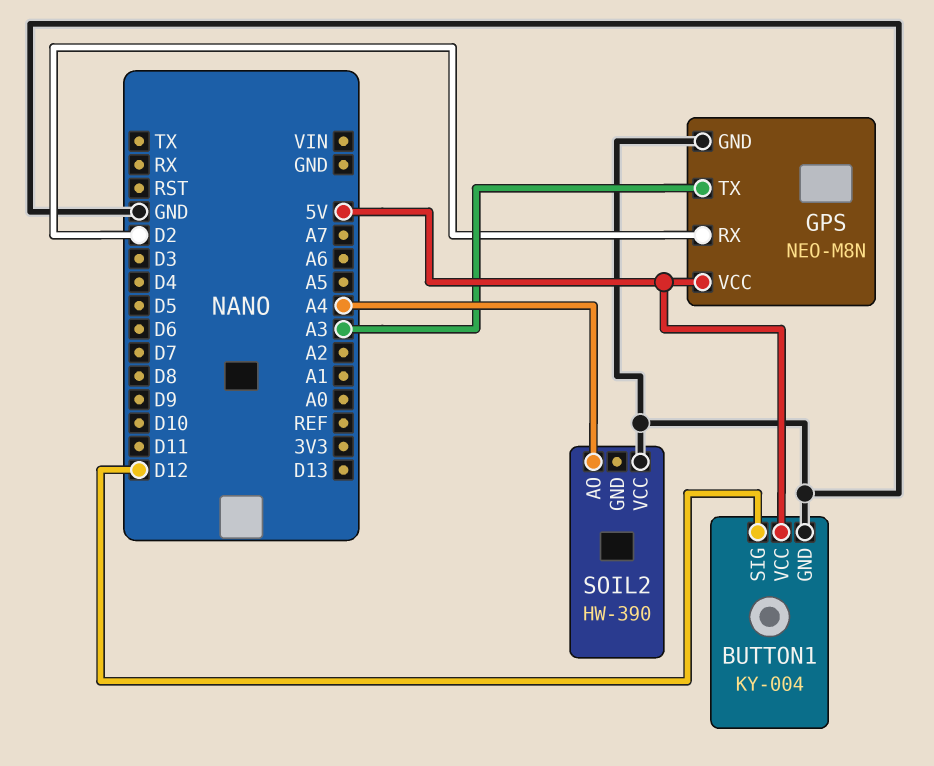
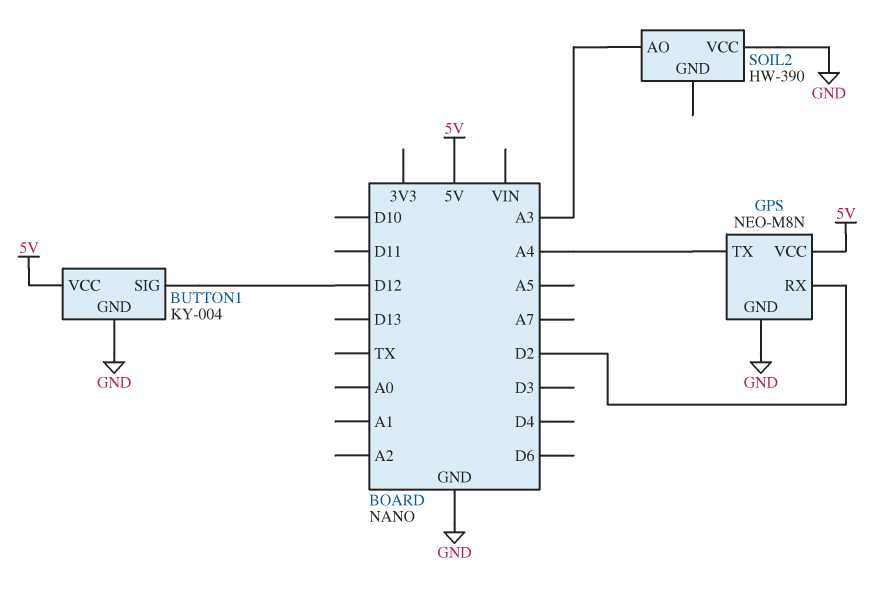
GPS pin TX: A3 -> A4
SOIL2 pin AO: A4 -> A3

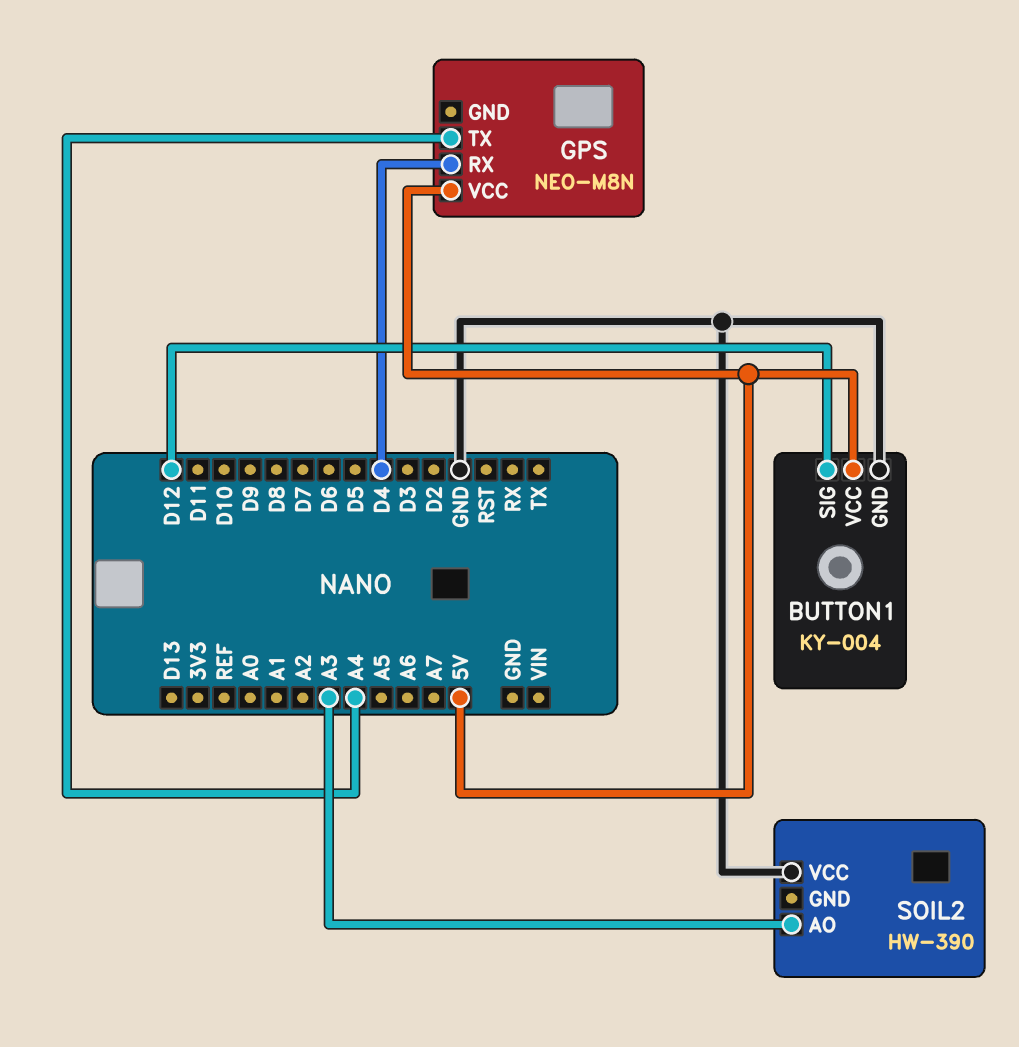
GPS pin GND: GND -> none
GPS pin RX: D2 -> D4

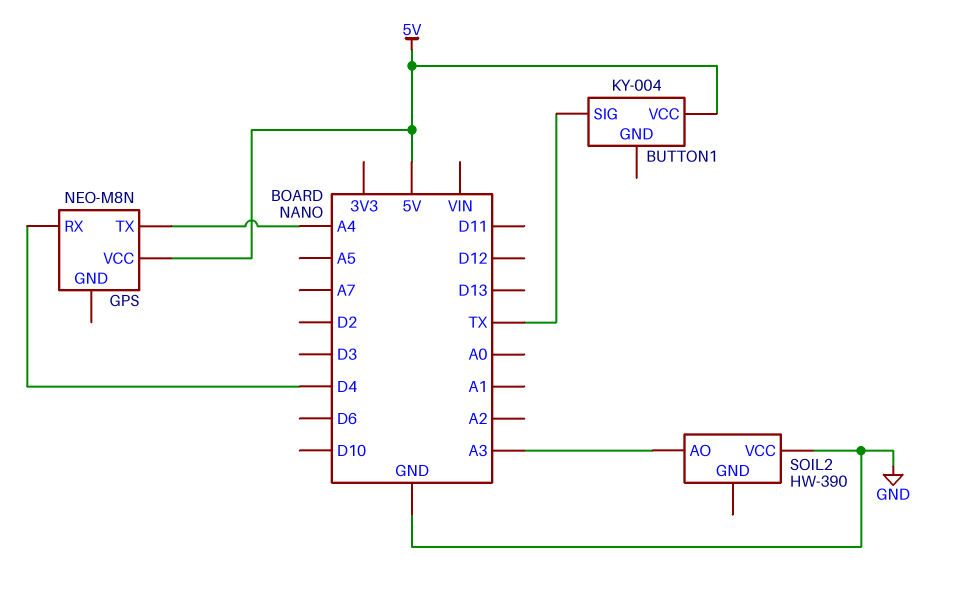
BUTTON1 pin GND: GND -> none
BUTTON1 pin SIG: D12 -> TX

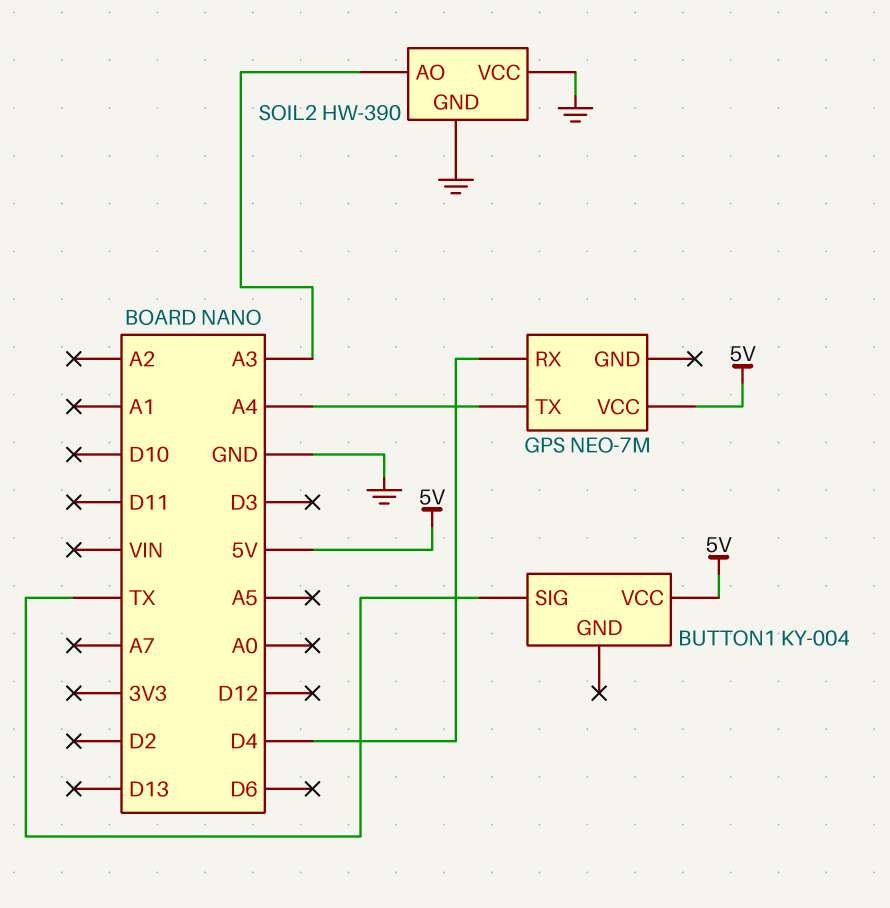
GPS: NEO-M8N -> NEO-7M
SOIL2 pin GND: none -> GND

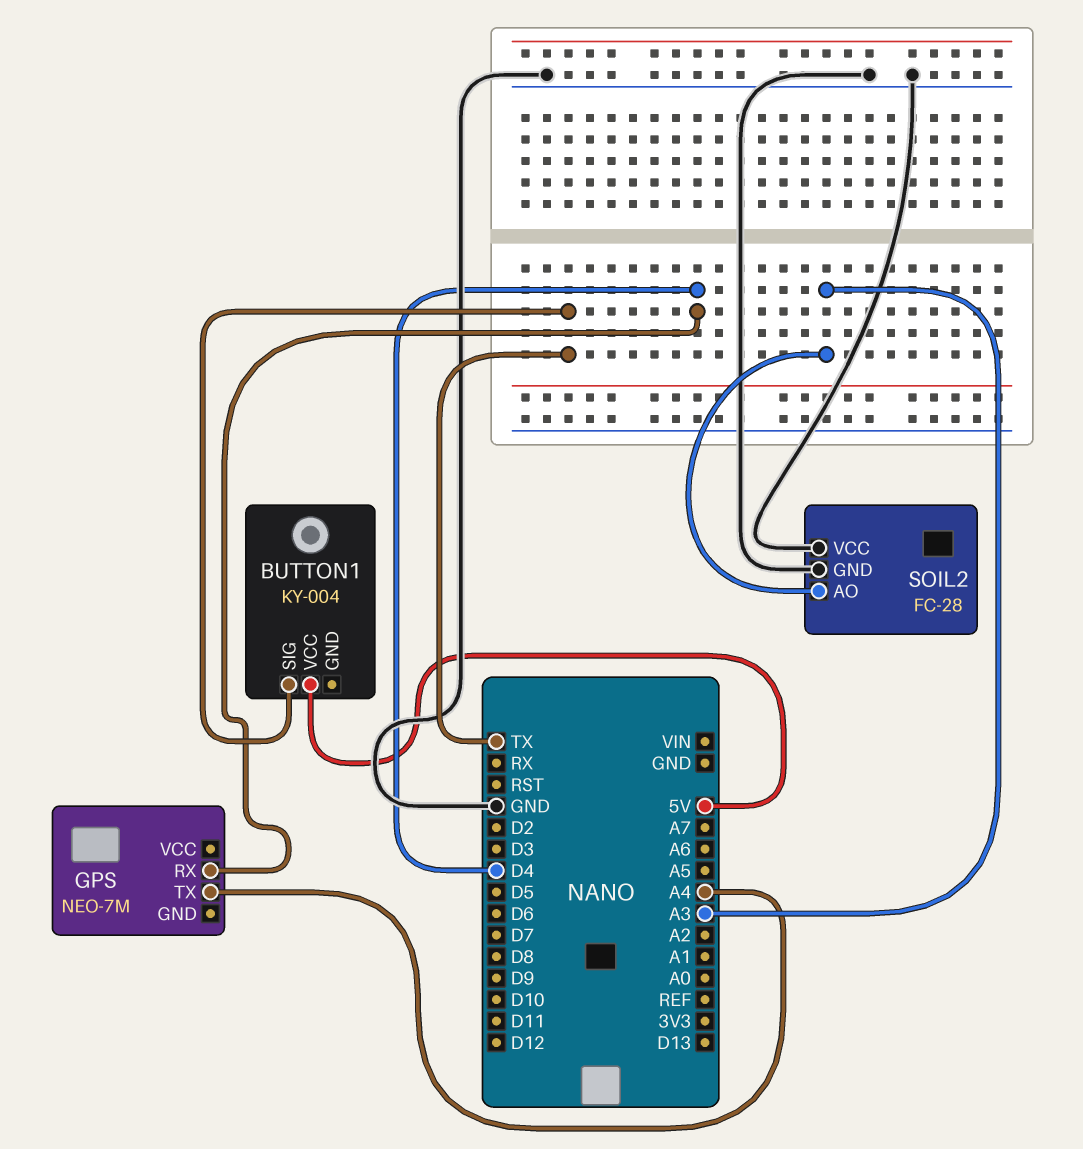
GPS pin VCC: 5V -> none
SOIL2: HW-390 -> FC-28

